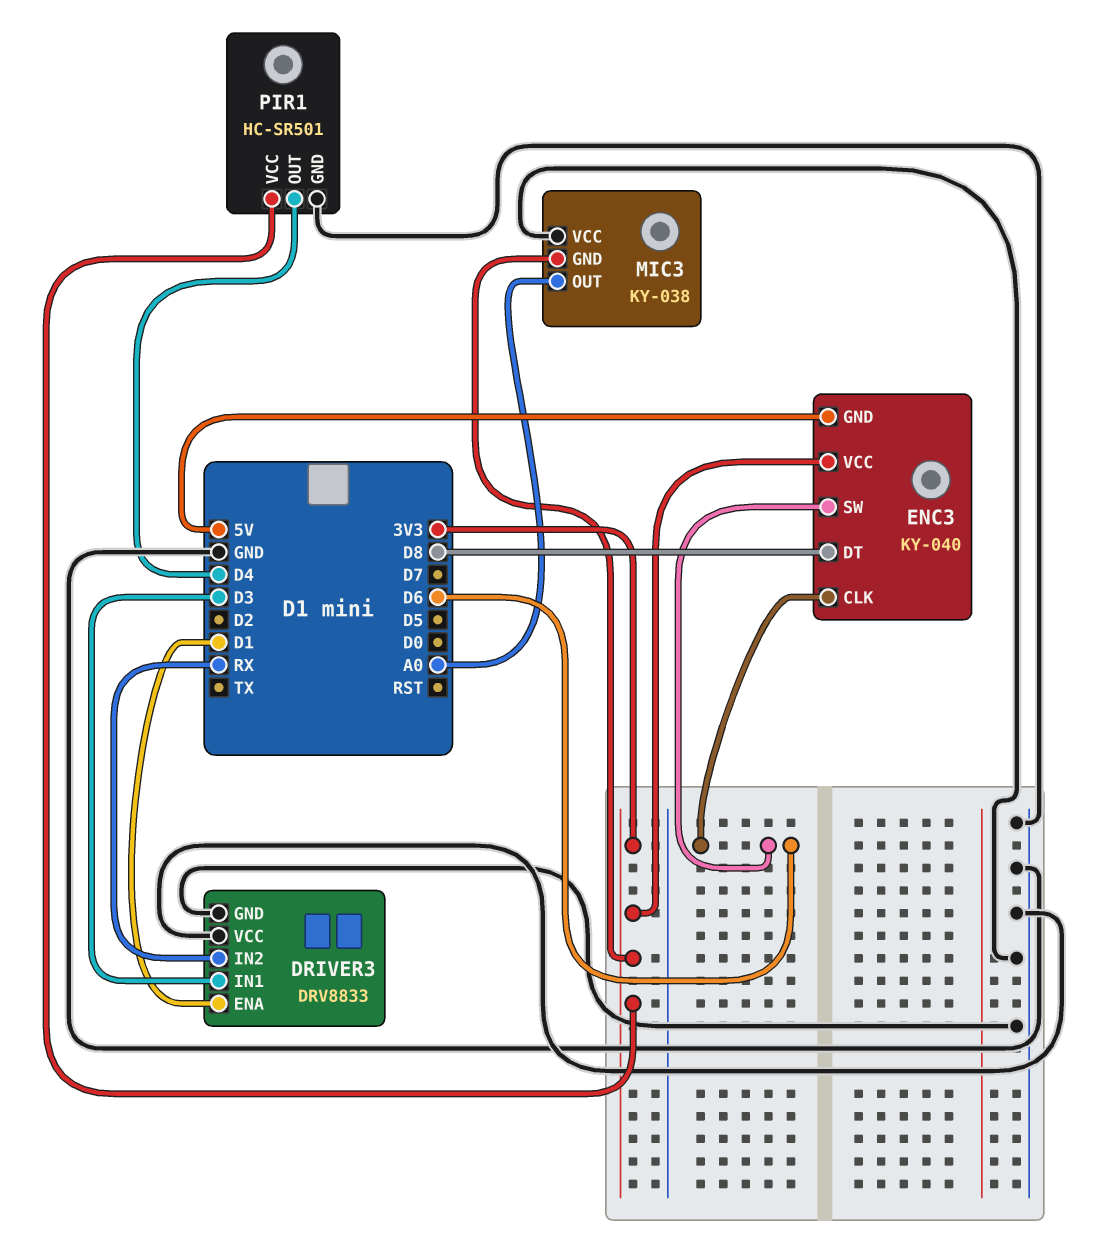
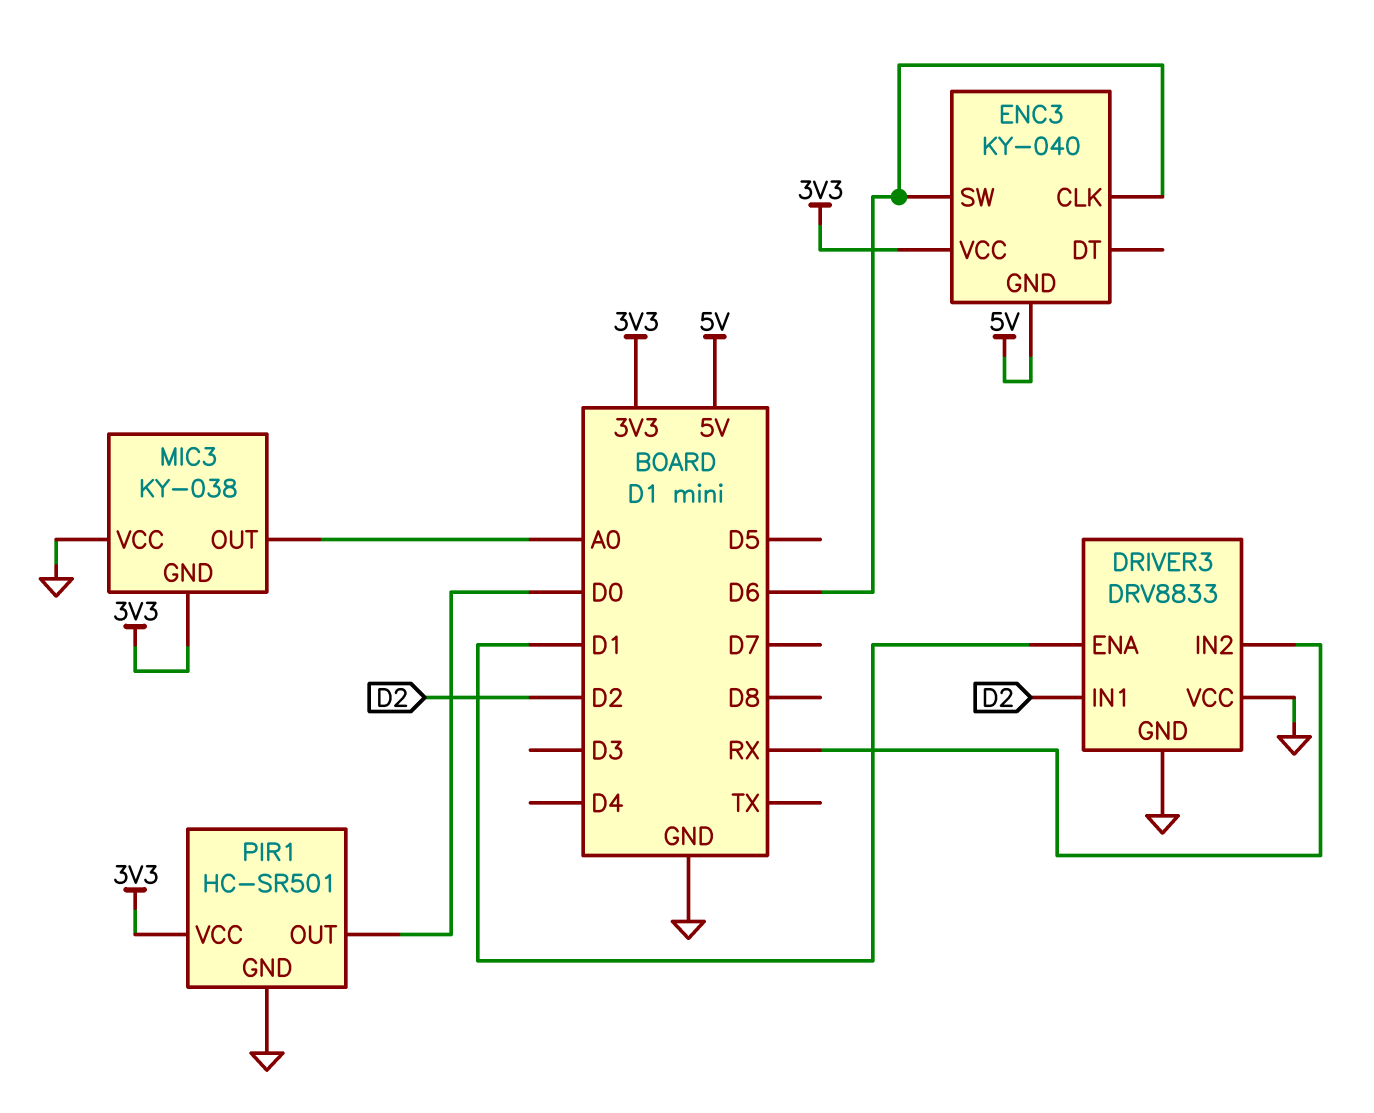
DRIVER3 pin IN1: D3 -> D2
ENC3 pin DT: D8 -> none
PIR1 pin OUT: D4 -> D0

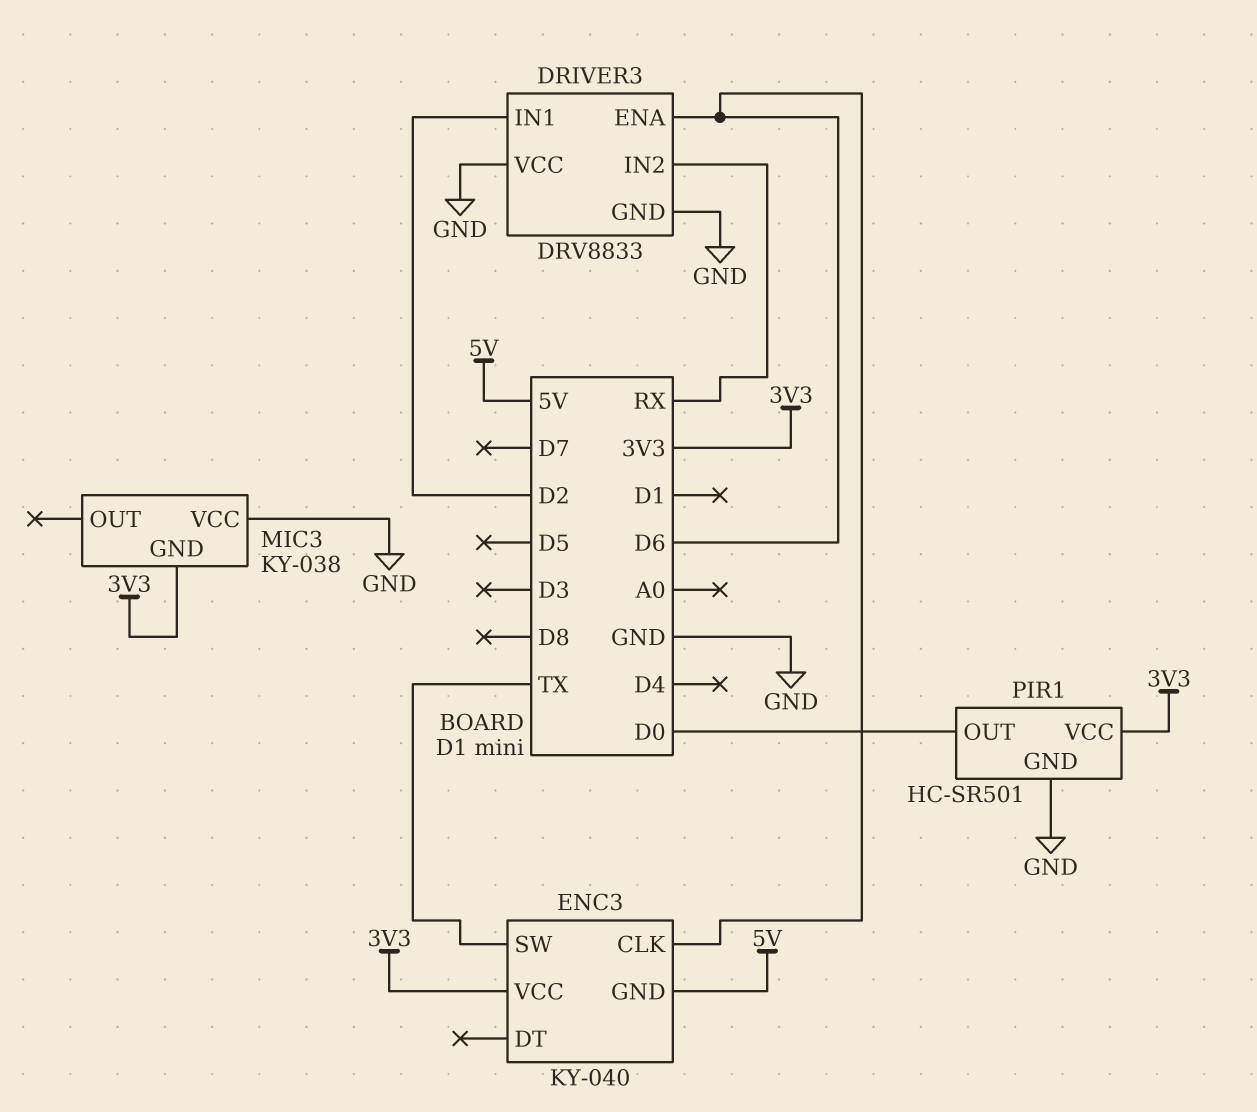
DRIVER3 pin ENA: D1 -> D6
ENC3 pin SW: D6 -> TX
MIC3 pin OUT: A0 -> none

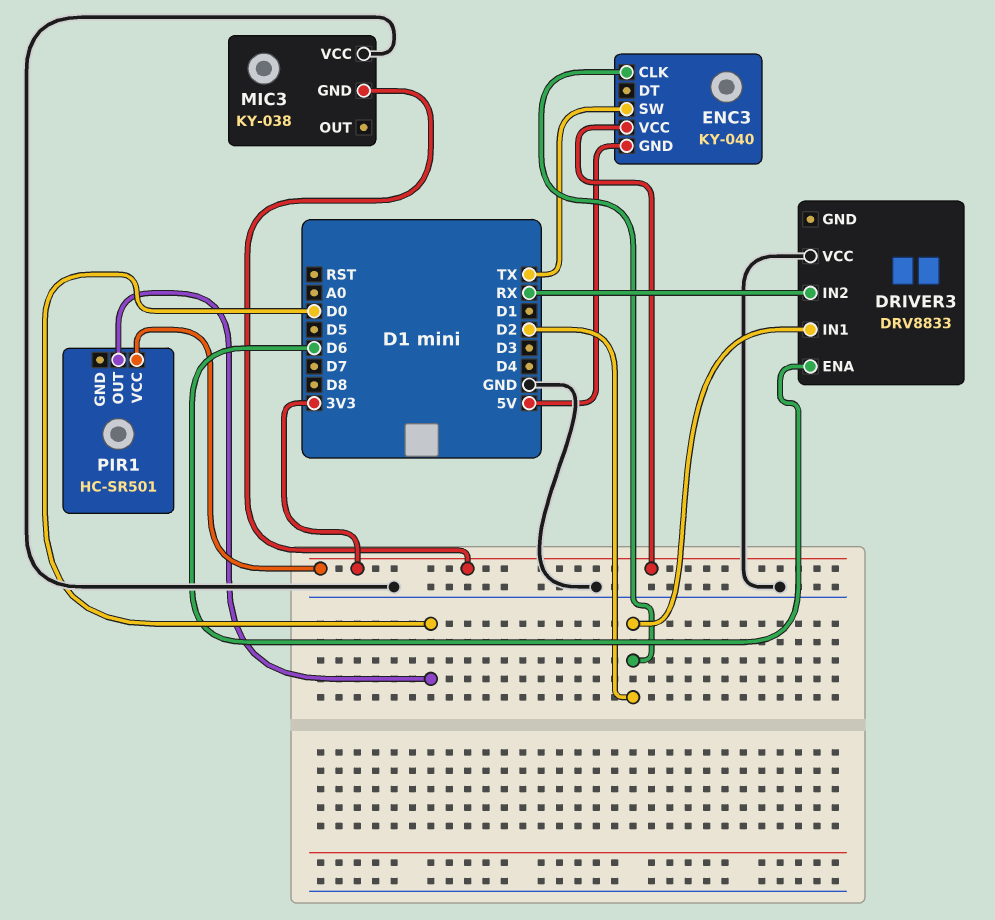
DRIVER3 pin GND: GND -> none
ENC3 pin CLK: D6 -> D2
PIR1 pin GND: GND -> none

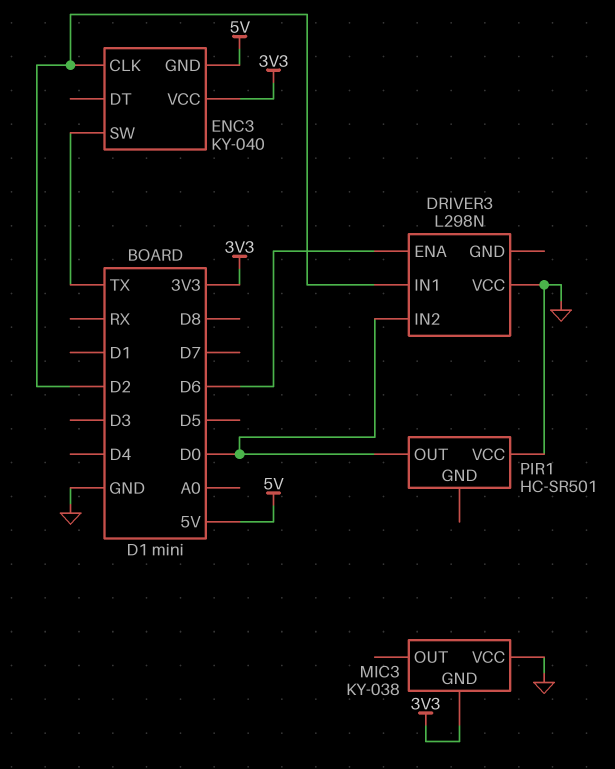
DRIVER3: DRV8833 -> L298N
DRIVER3 pin IN2: RX -> D0
PIR1 pin VCC: 3V3 -> GND

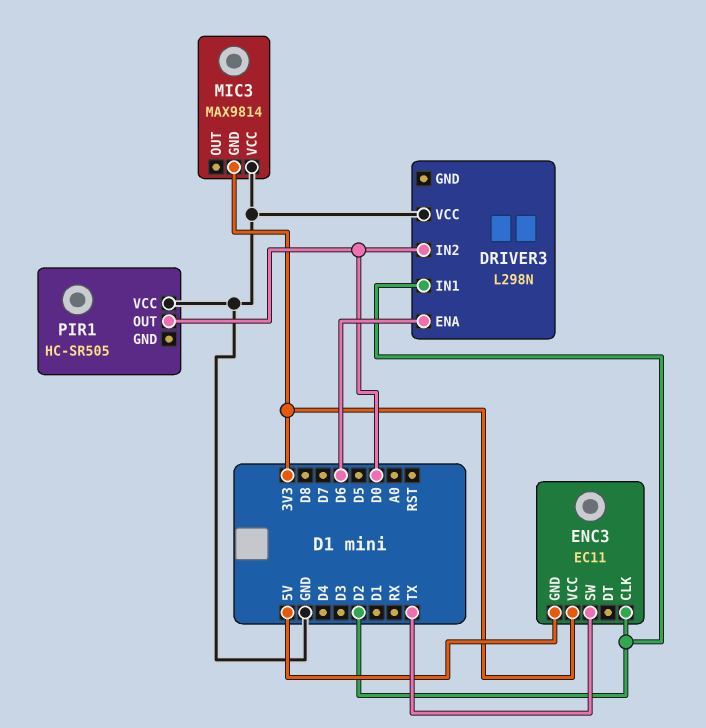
ENC3: KY-040 -> EC11
MIC3: KY-038 -> MAX9814
PIR1: HC-SR501 -> HC-SR505

